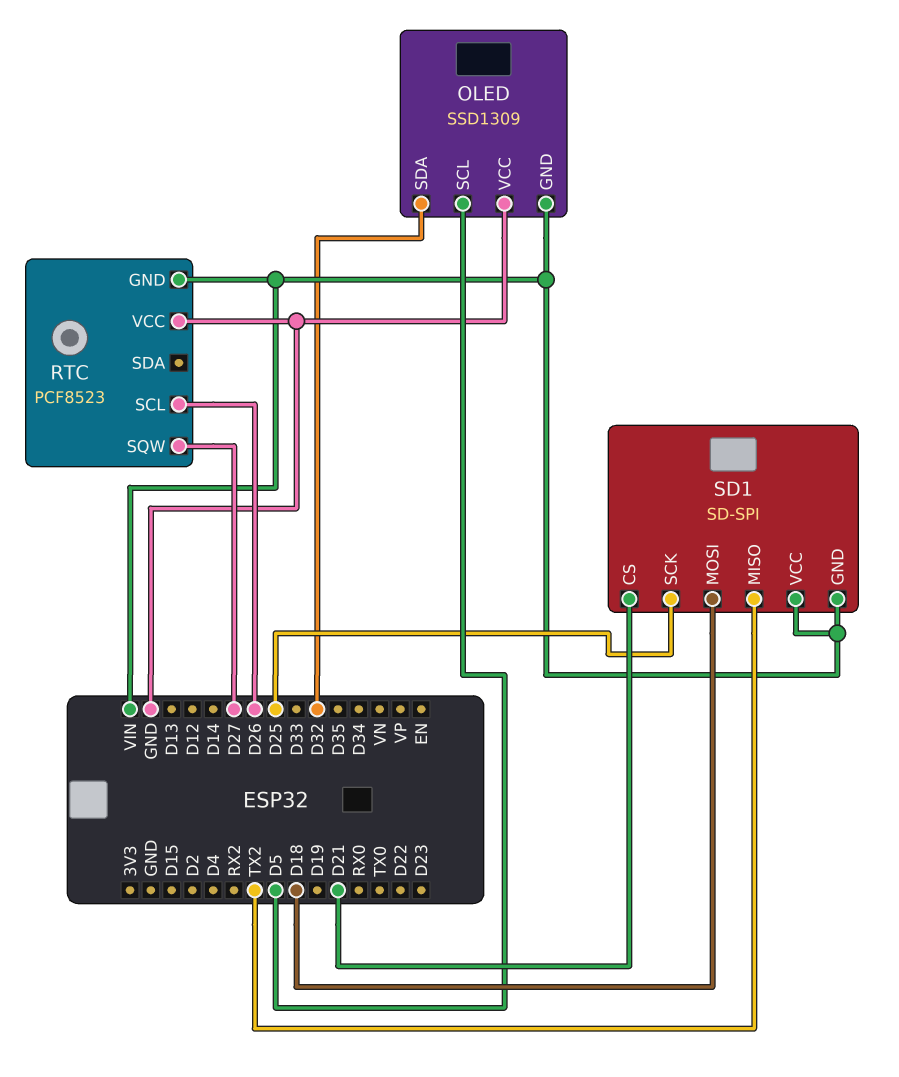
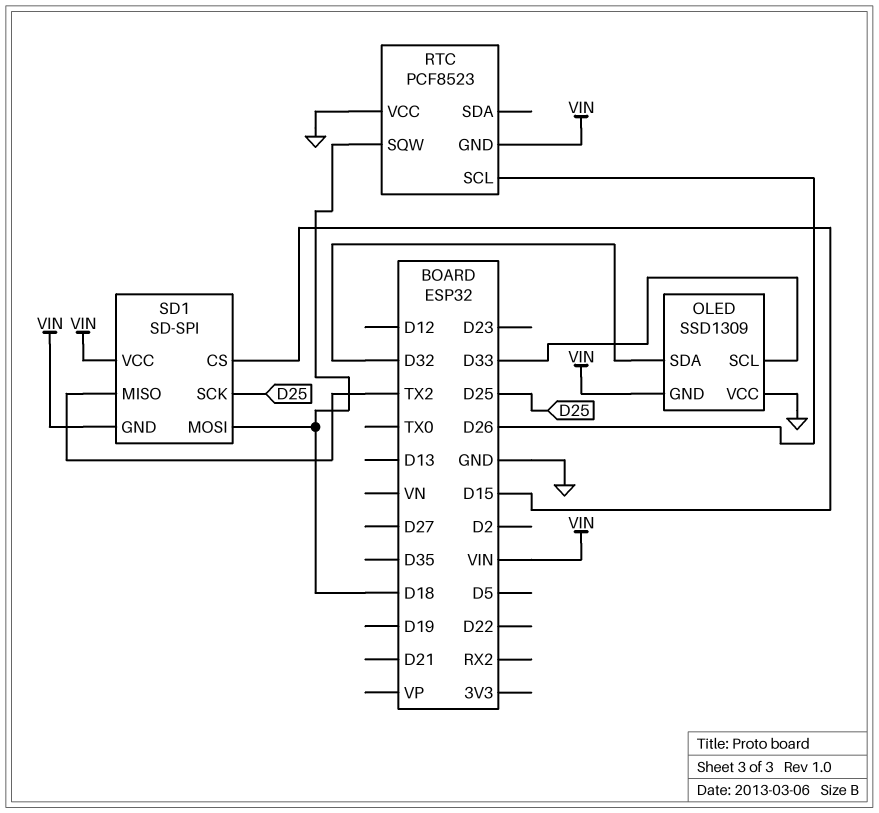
OLED pin SCL: D5 -> D33
RTC pin SQW: D27 -> D18
SD1 pin CS: D21 -> D15

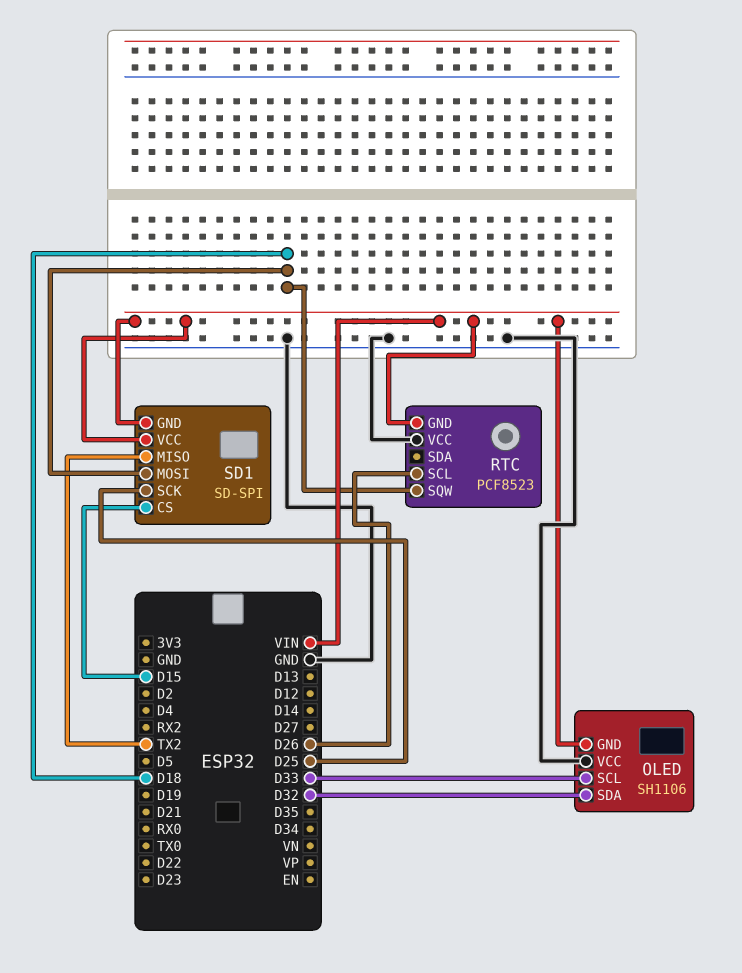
OLED: SSD1309 -> SH1106

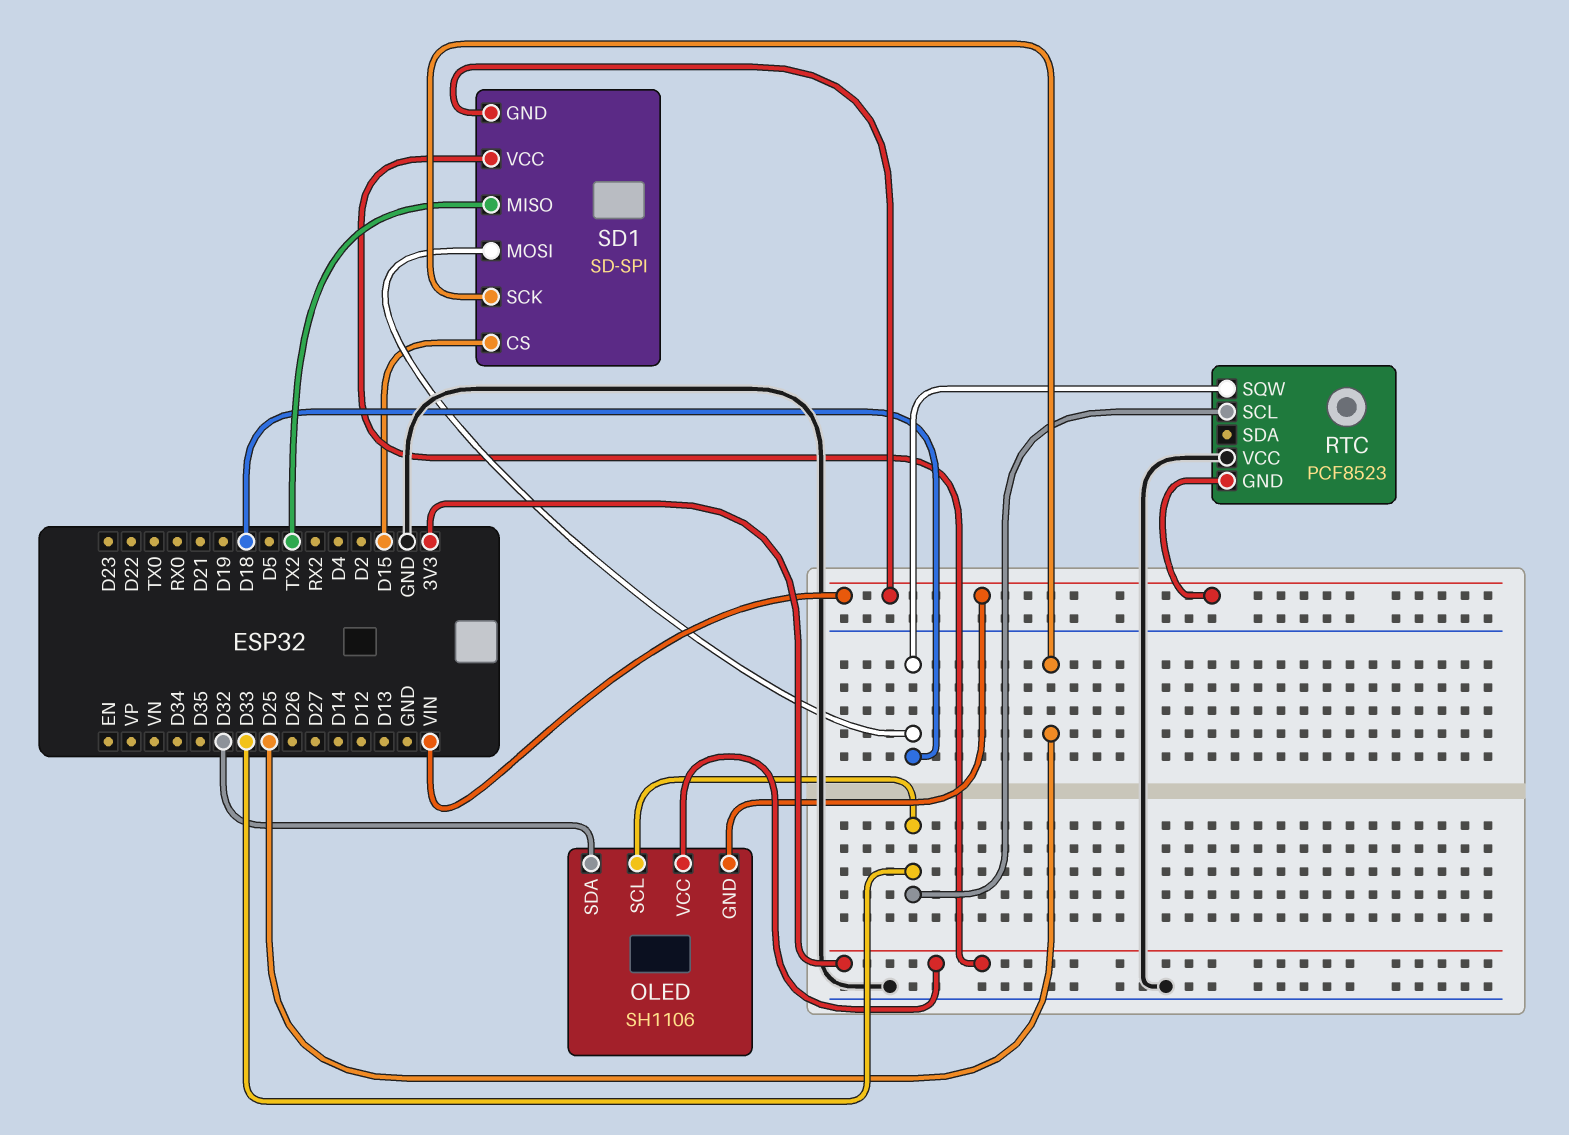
OLED pin VCC: GND -> 3V3
RTC pin SCL: D26 -> D33
SD1 pin VCC: VIN -> 3V3

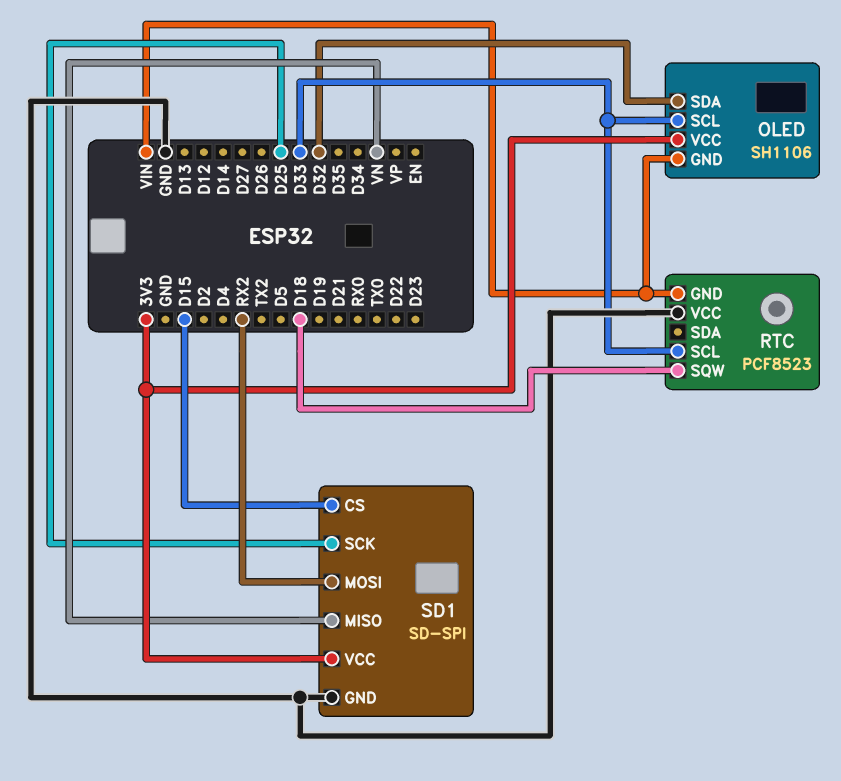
SD1 pin GND: VIN -> GND
SD1 pin MISO: TX2 -> VN
SD1 pin MOSI: D18 -> RX2

